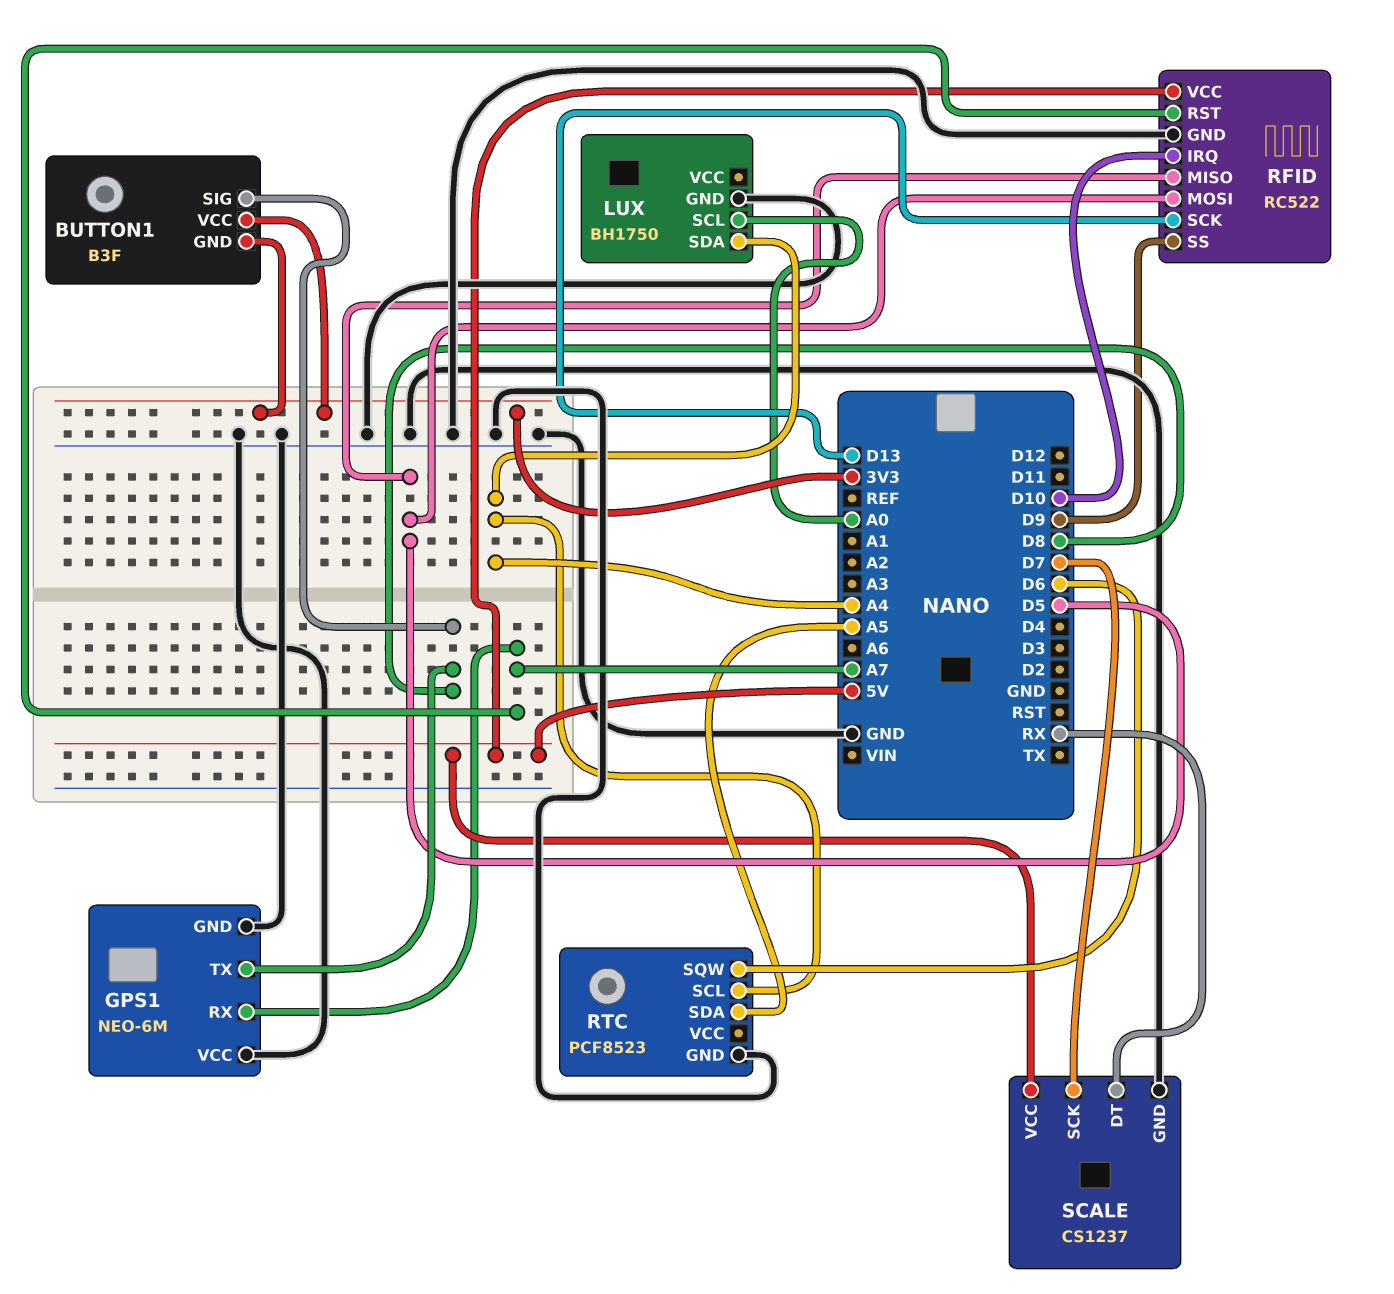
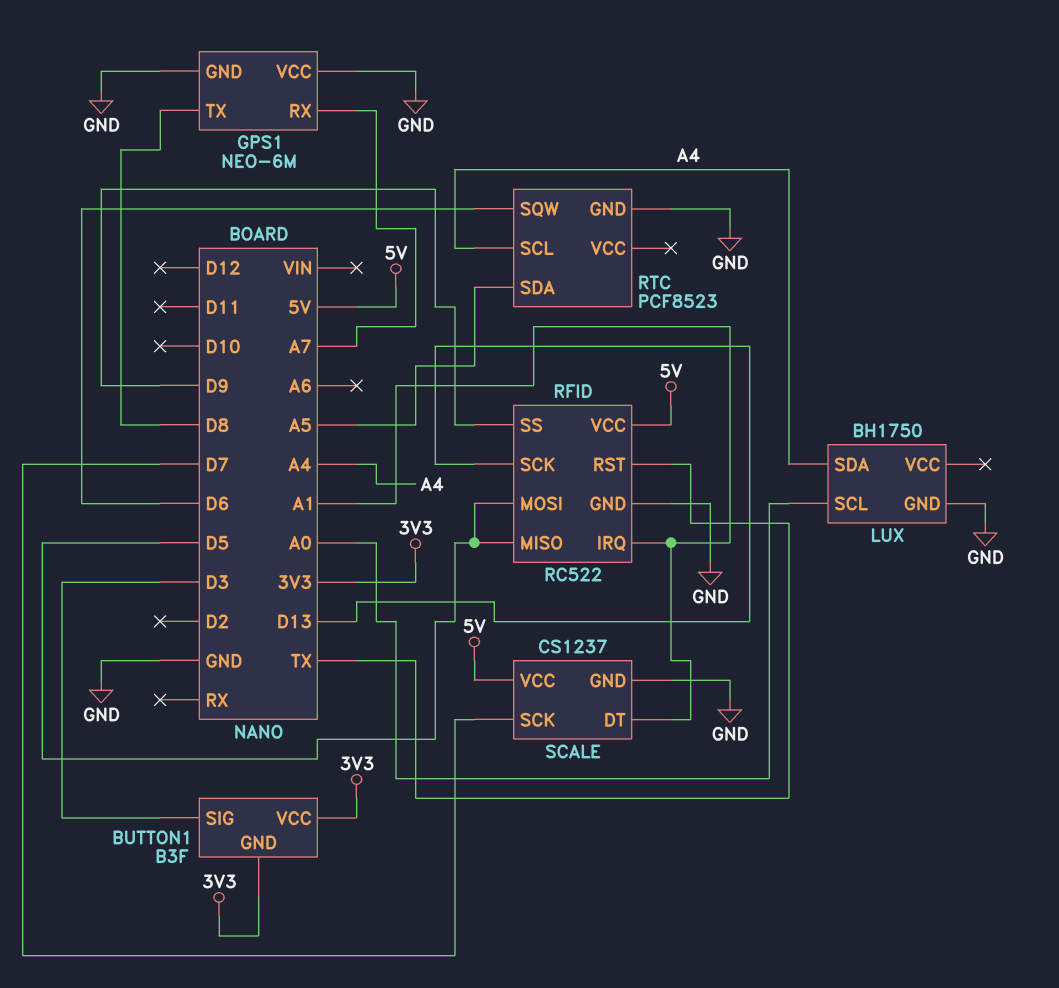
BUTTON1 pin SIG: D8 -> D3
RFID pin IRQ: D10 -> A1
RFID pin RST: A7 -> TX
SCALE pin DT: RX -> A1

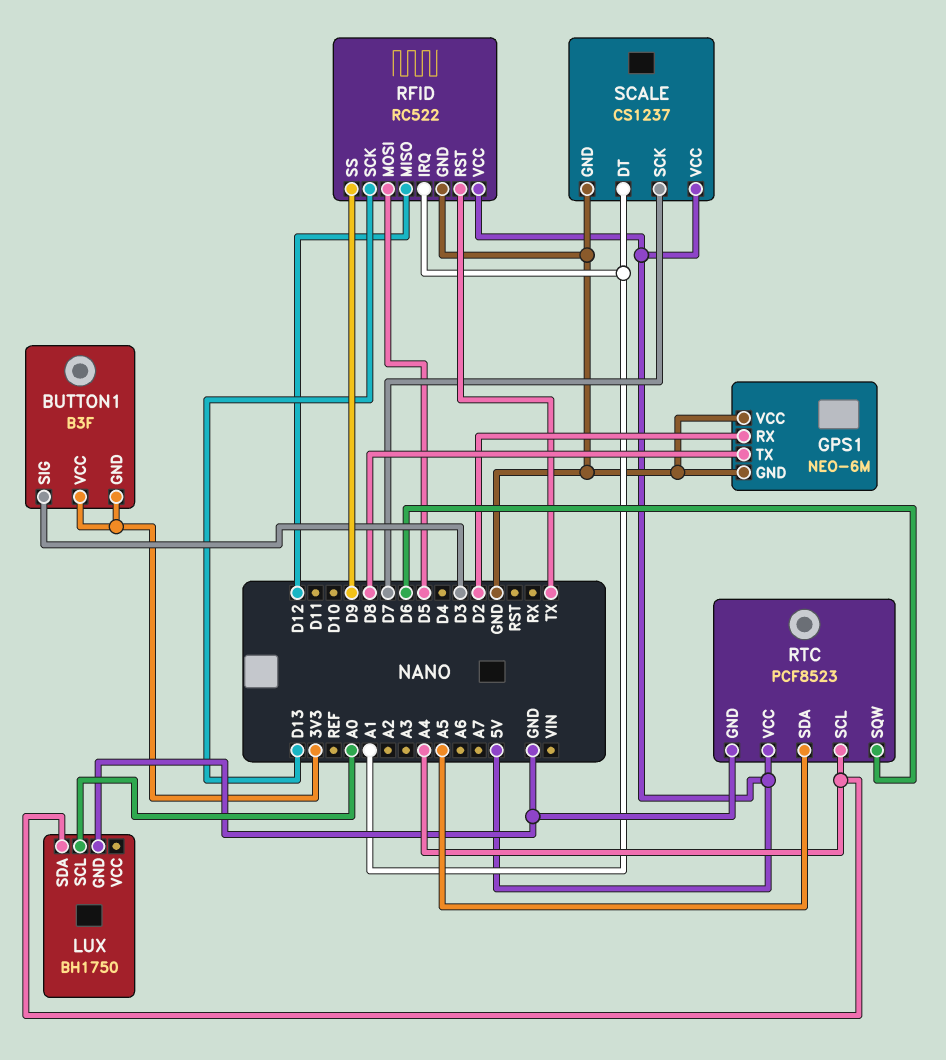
GPS1 pin RX: A7 -> D2
RFID pin MISO: D5 -> D12
RTC pin VCC: none -> 5V

